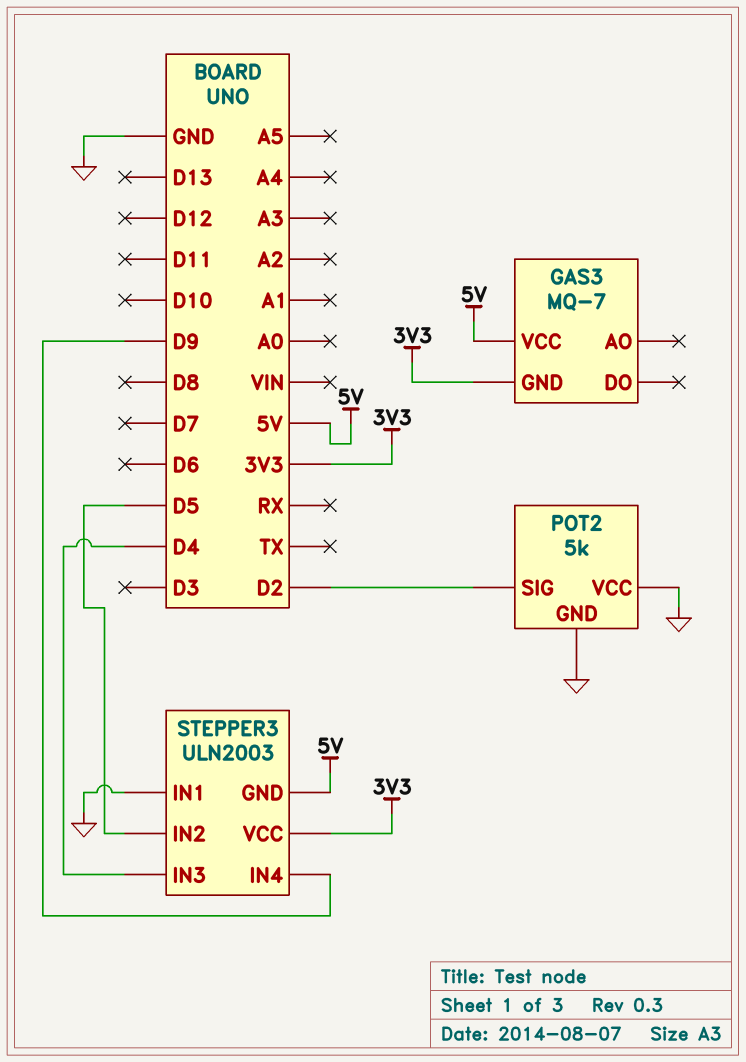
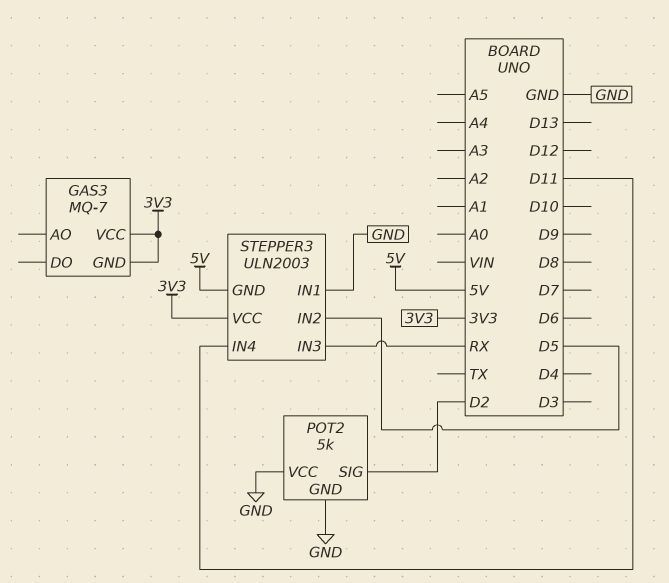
GAS3 pin VCC: 5V -> 3V3
STEPPER3 pin IN3: D4 -> RX
STEPPER3 pin IN4: D9 -> D11

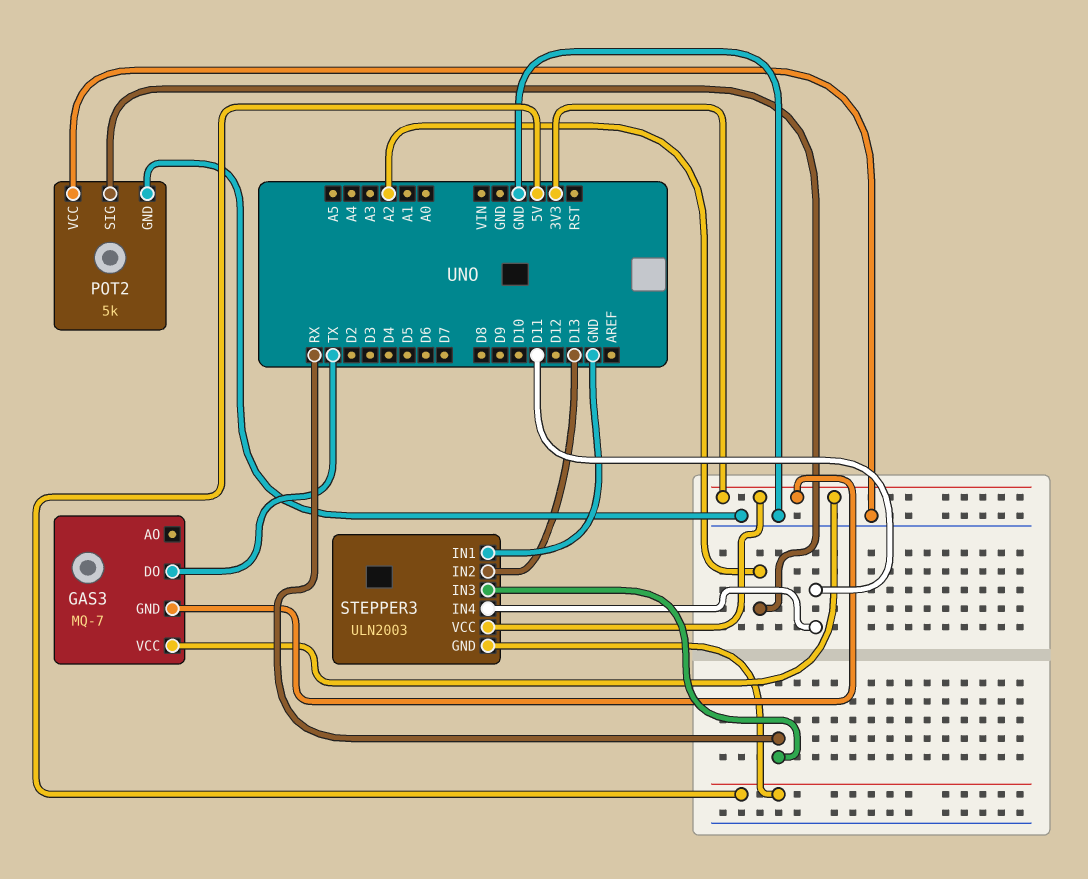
GAS3 pin DO: none -> TX
POT2 pin SIG: D2 -> A2
STEPPER3 pin IN2: D5 -> D13

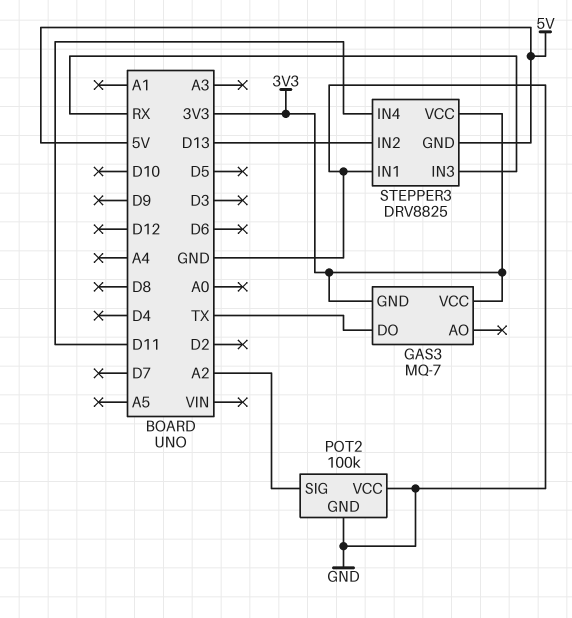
POT2: 5k -> 100k
STEPPER3: ULN2003 -> DRV8825

